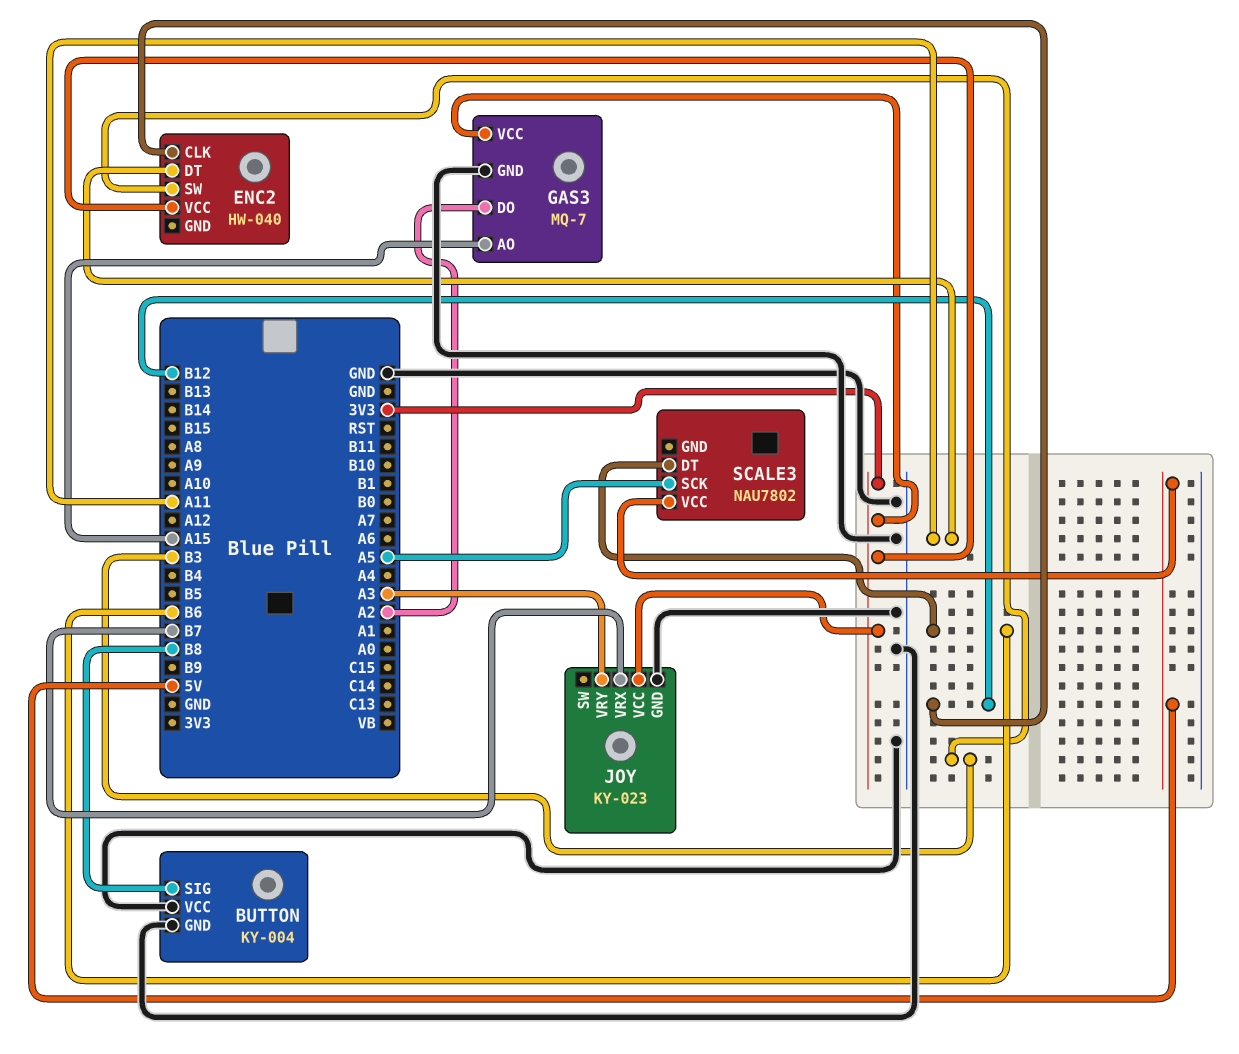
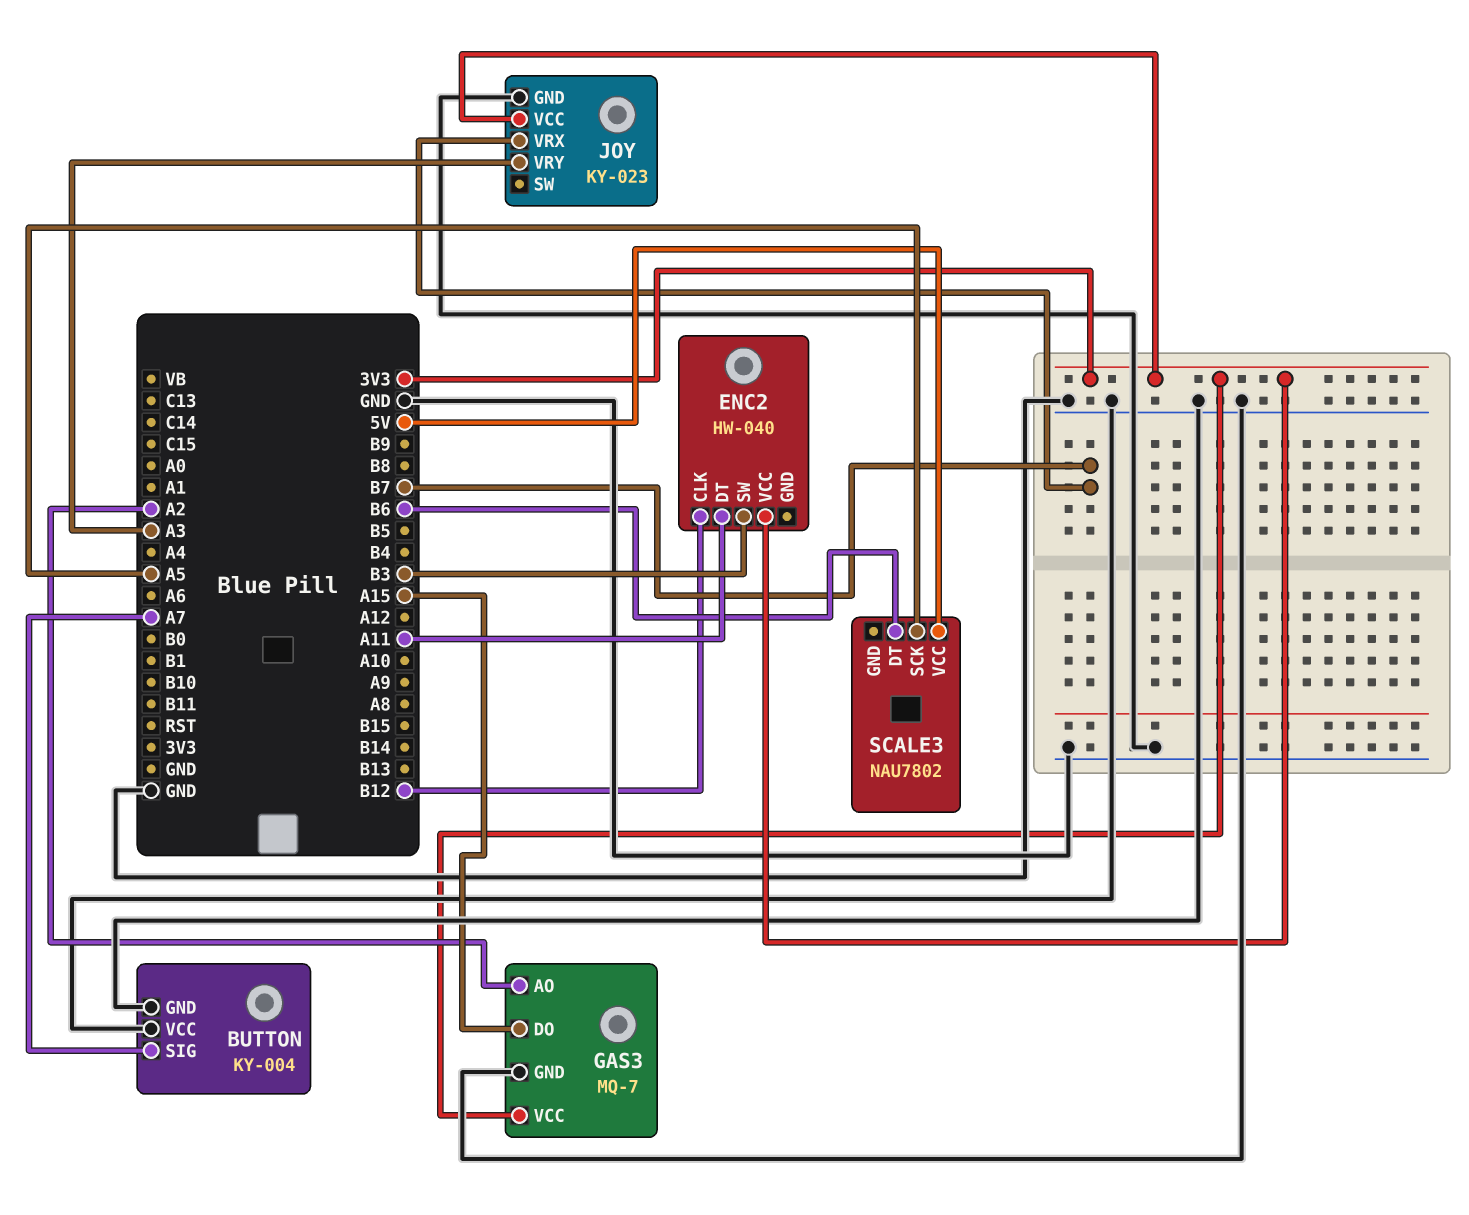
BUTTON pin SIG: B8 -> A7
GAS3 pin AO: A15 -> A2
GAS3 pin DO: A2 -> A15

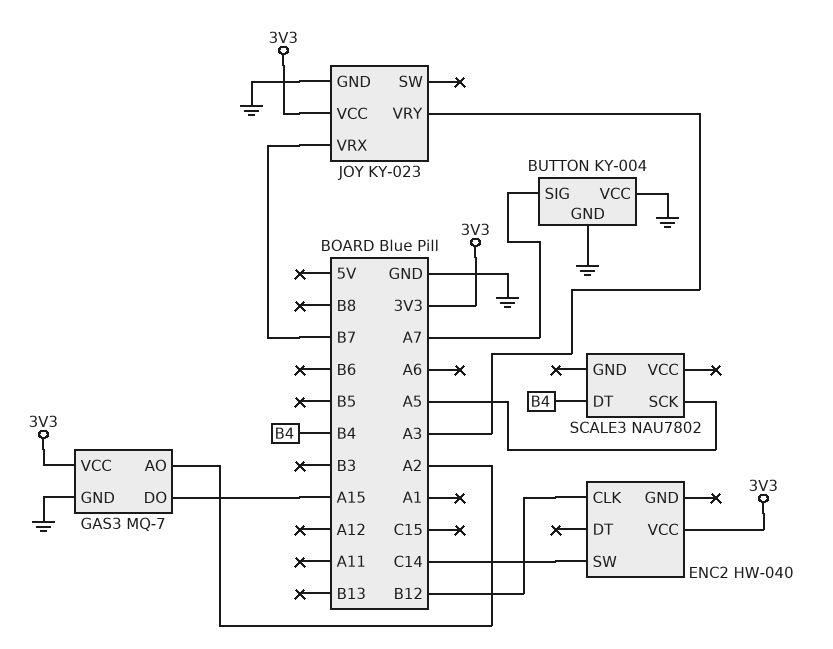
ENC2 pin DT: A11 -> none
ENC2 pin SW: B3 -> C14
SCALE3 pin DT: B6 -> B4
SCALE3 pin VCC: 5V -> none

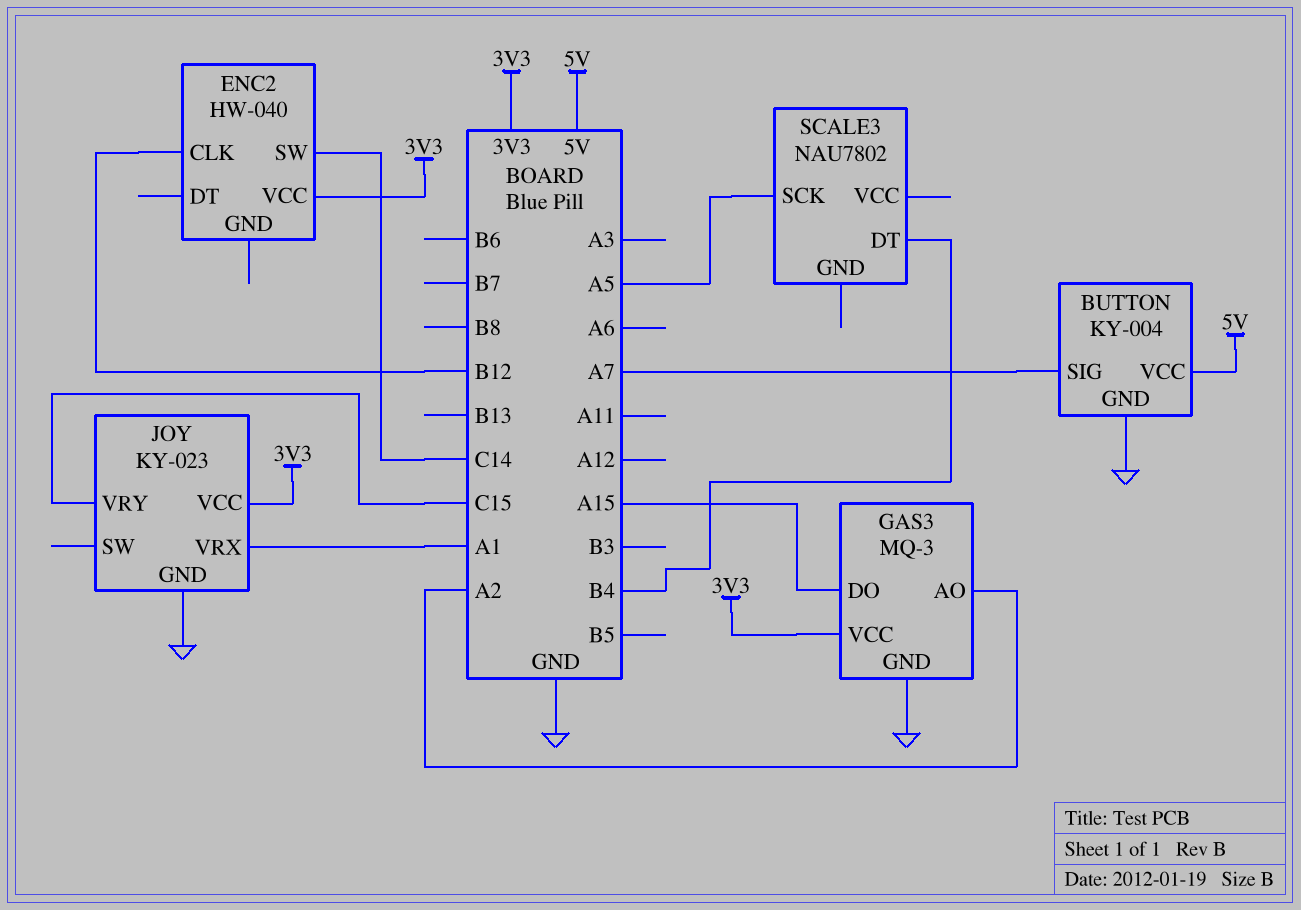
BUTTON pin VCC: GND -> 5V
GAS3: MQ-7 -> MQ-3
JOY pin VRX: B7 -> A1
JOY pin VRY: A3 -> C15

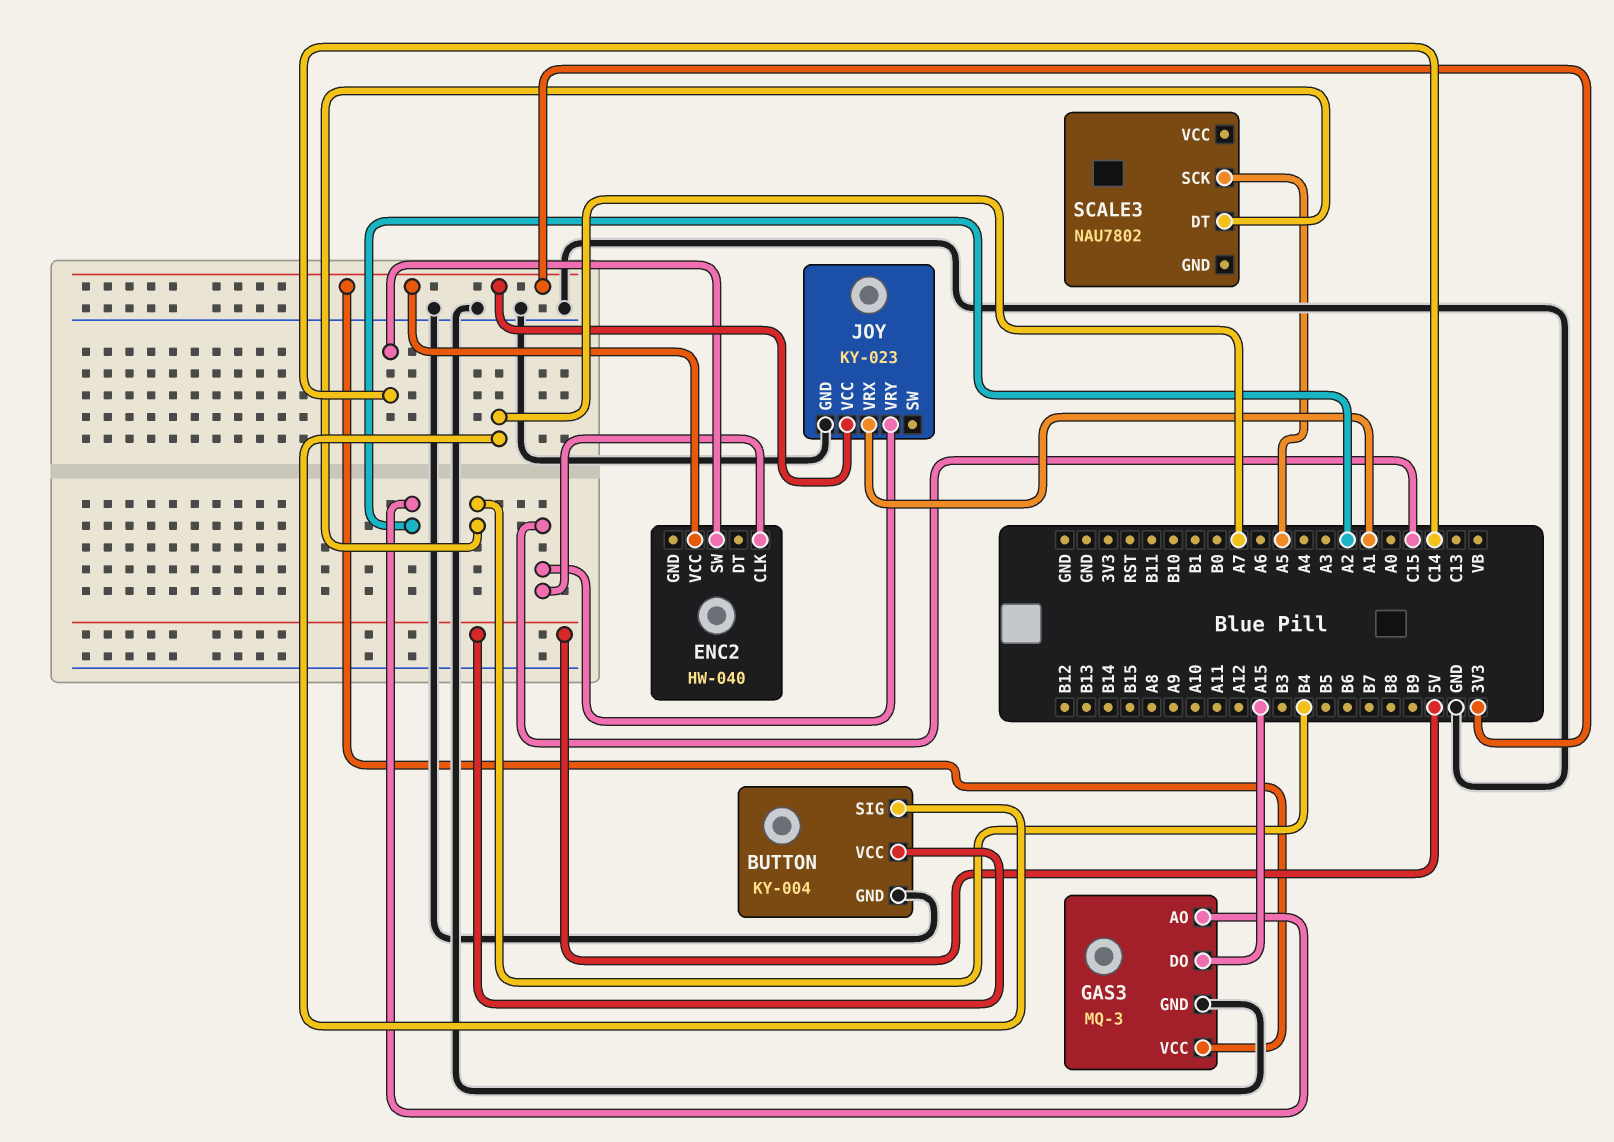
ENC2 pin CLK: B12 -> C15

